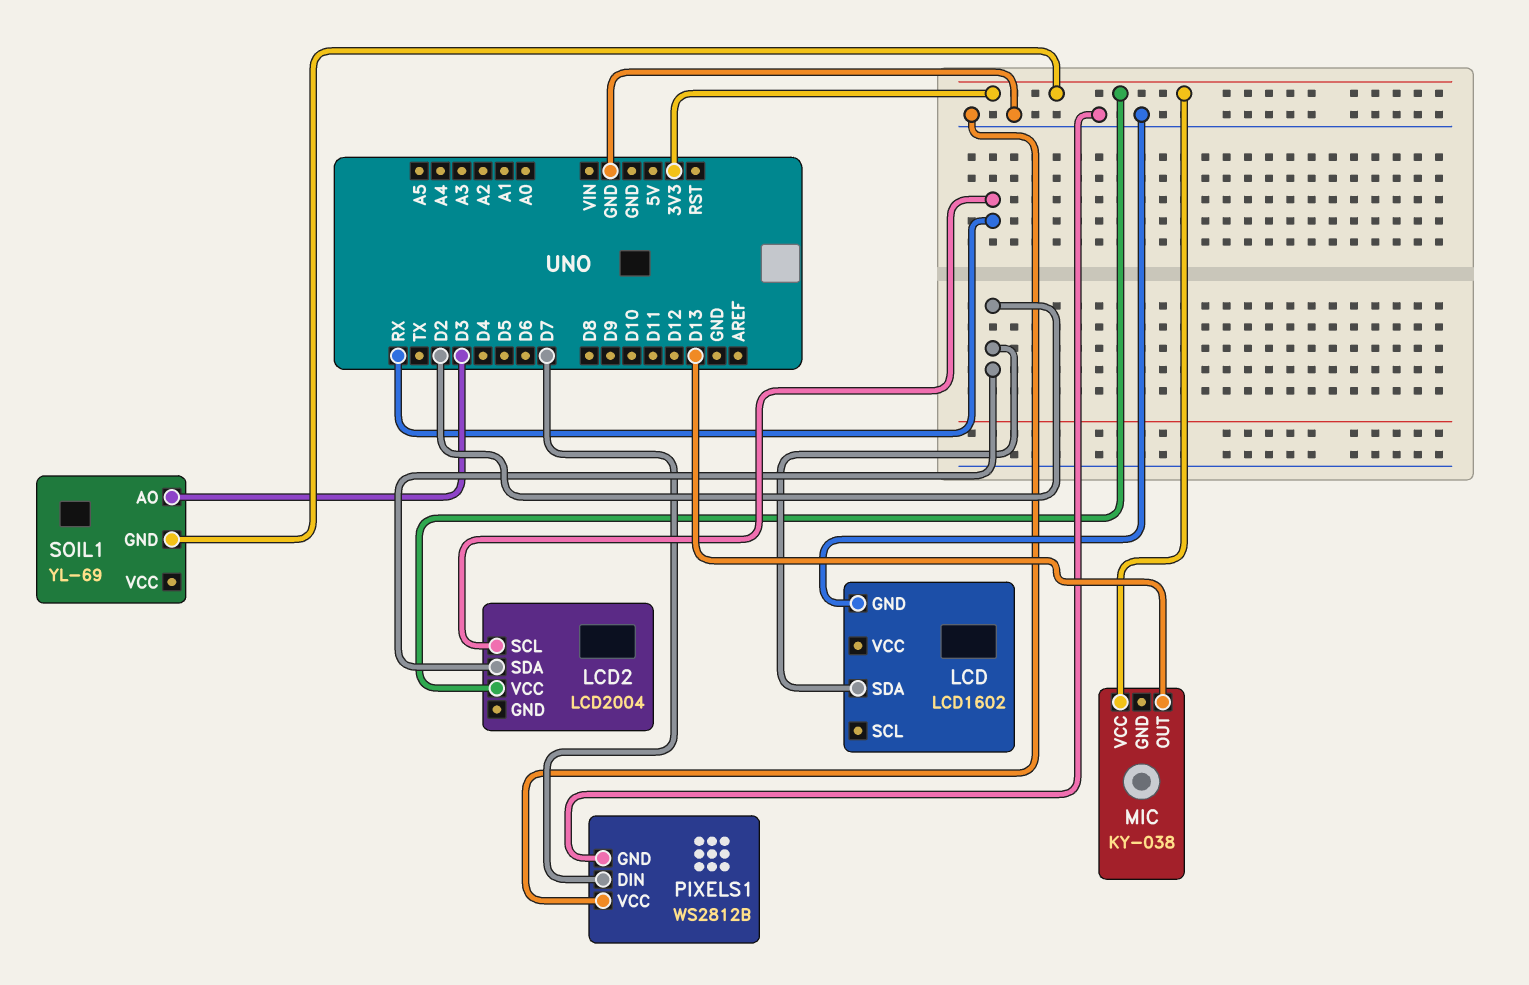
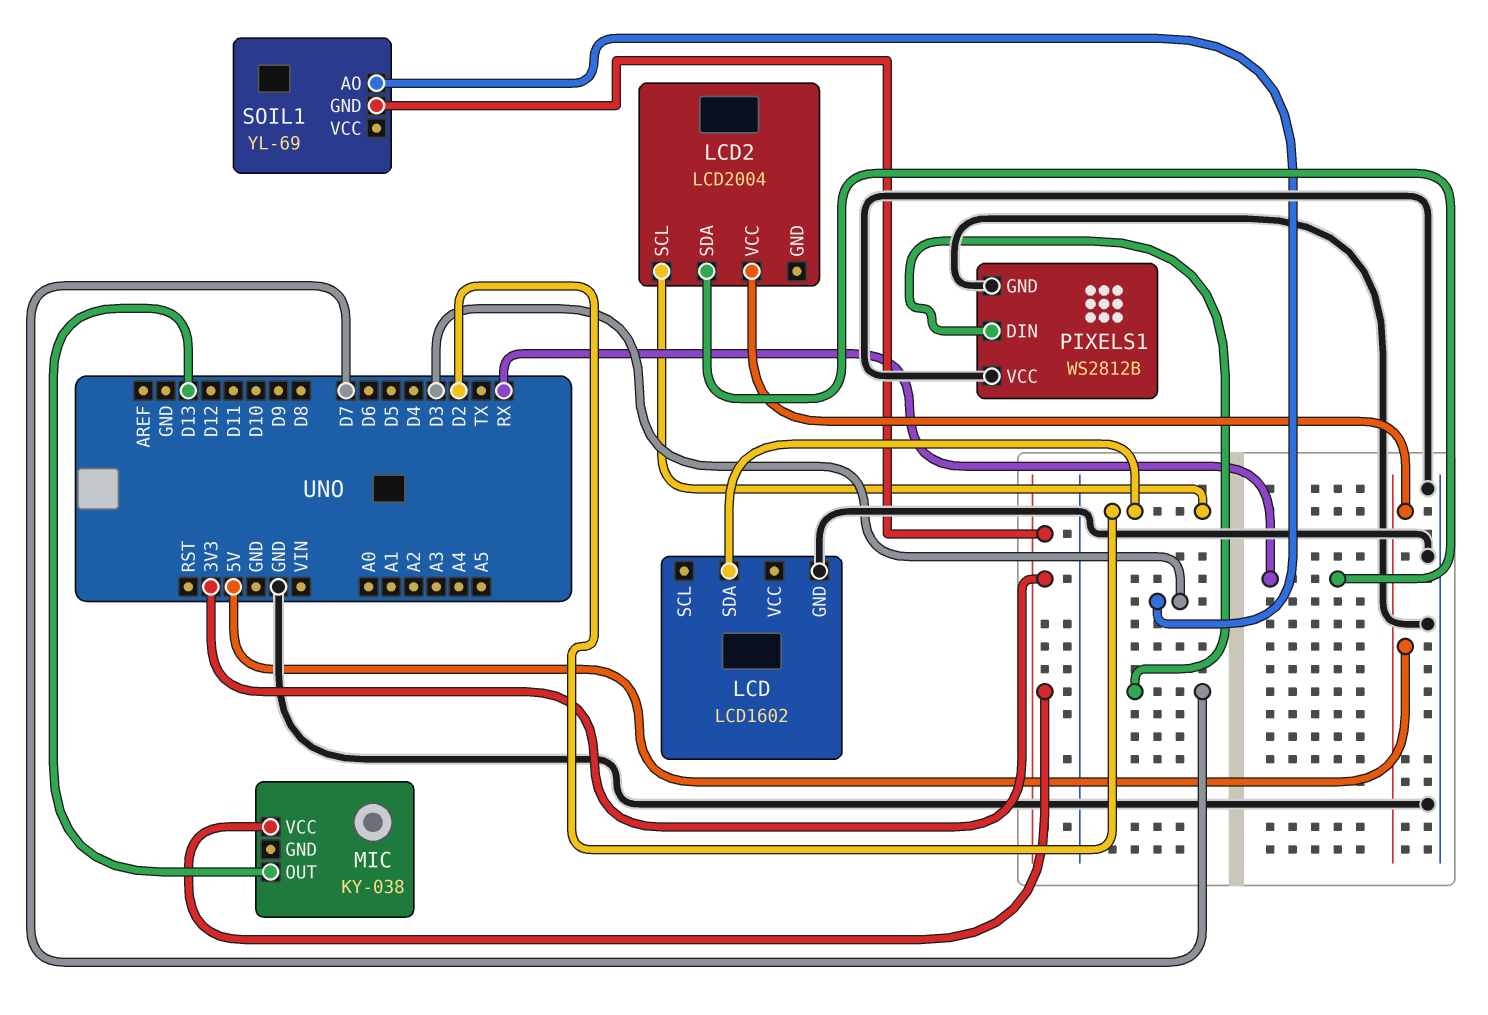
LCD2 pin SCL: RX -> D2
LCD2 pin SDA: D2 -> RX
LCD2 pin VCC: 3V3 -> 5V

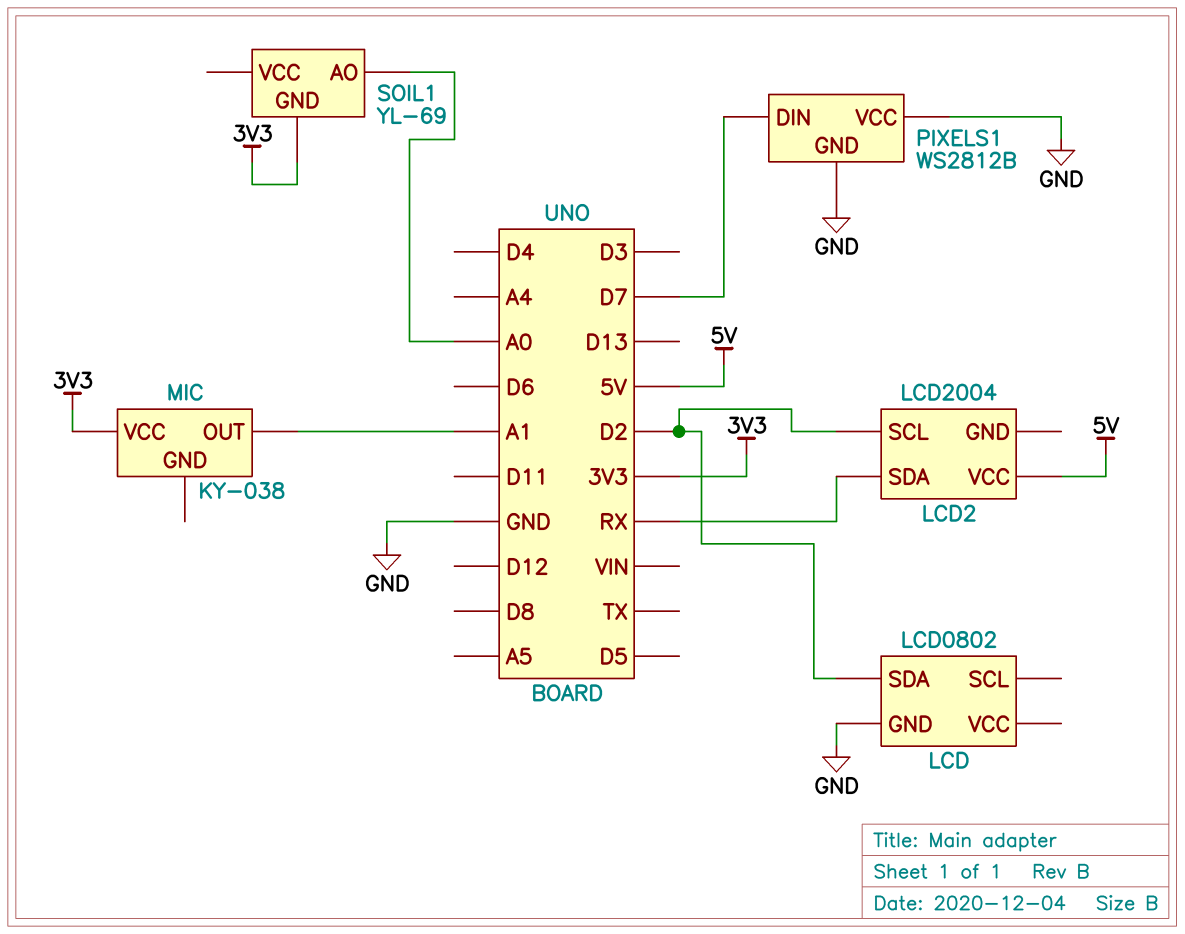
LCD: LCD1602 -> LCD0802
MIC pin OUT: D13 -> A1
SOIL1 pin AO: D3 -> A0

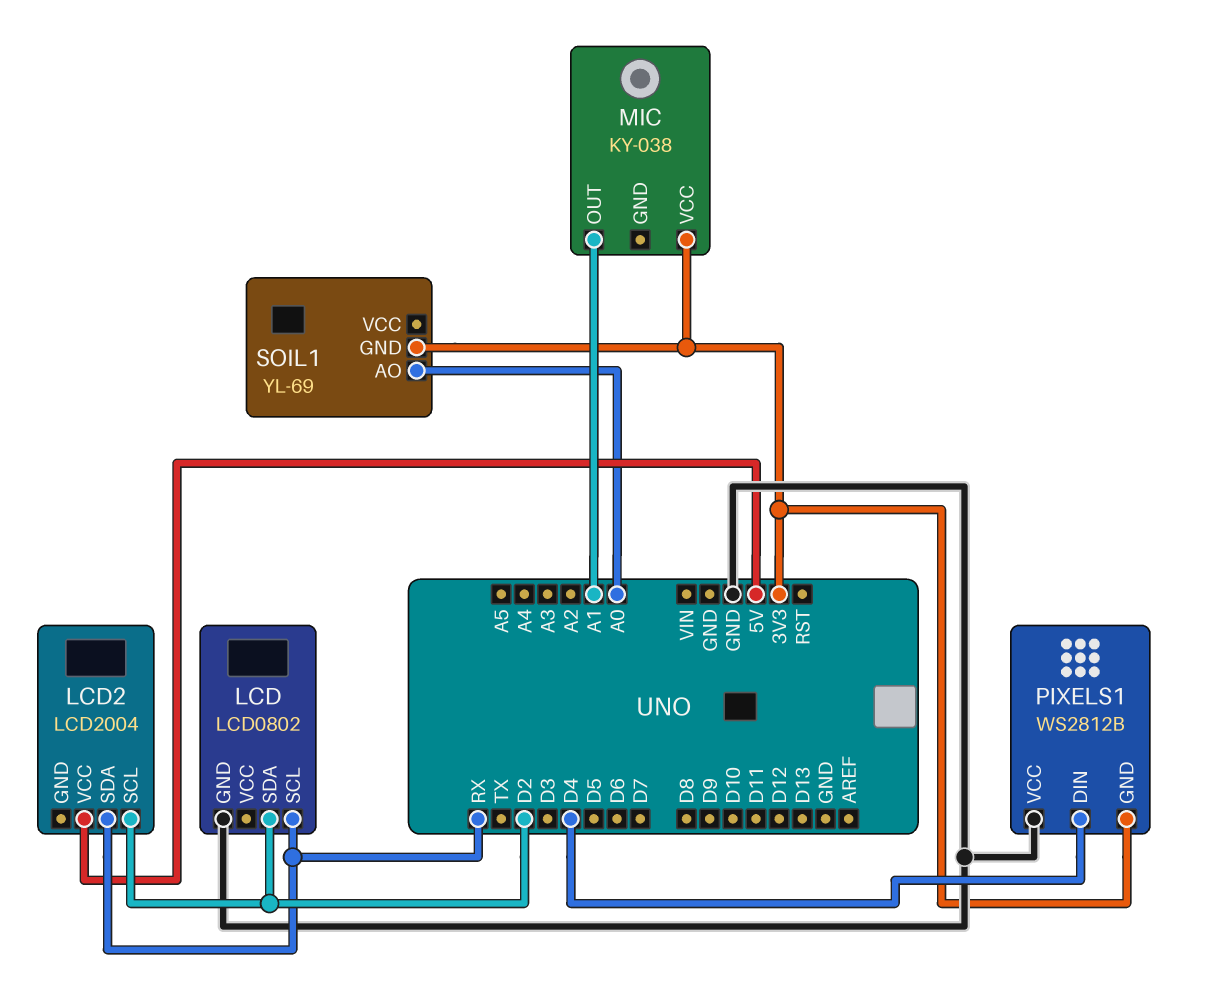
LCD pin SCL: none -> RX
PIXELS1 pin DIN: D7 -> D4
PIXELS1 pin GND: GND -> 3V3

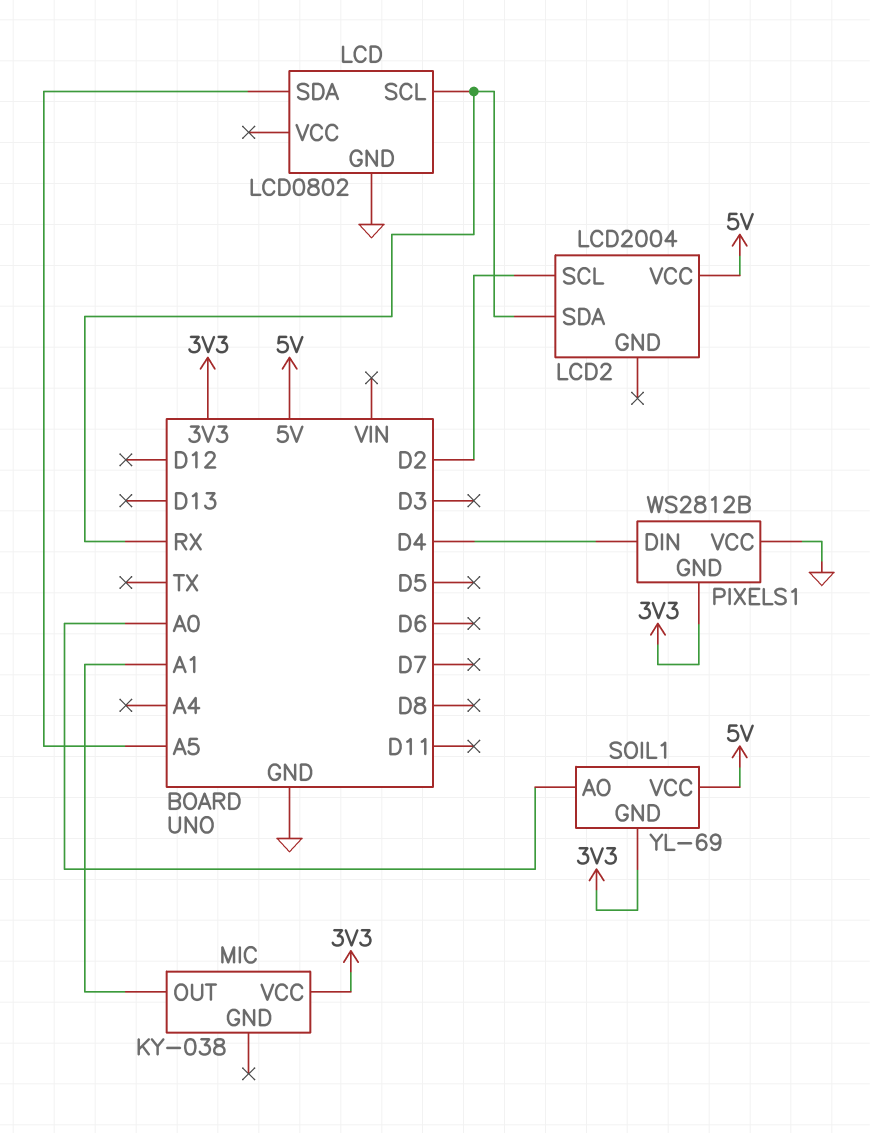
LCD pin SDA: D2 -> A5
SOIL1 pin VCC: none -> 5V

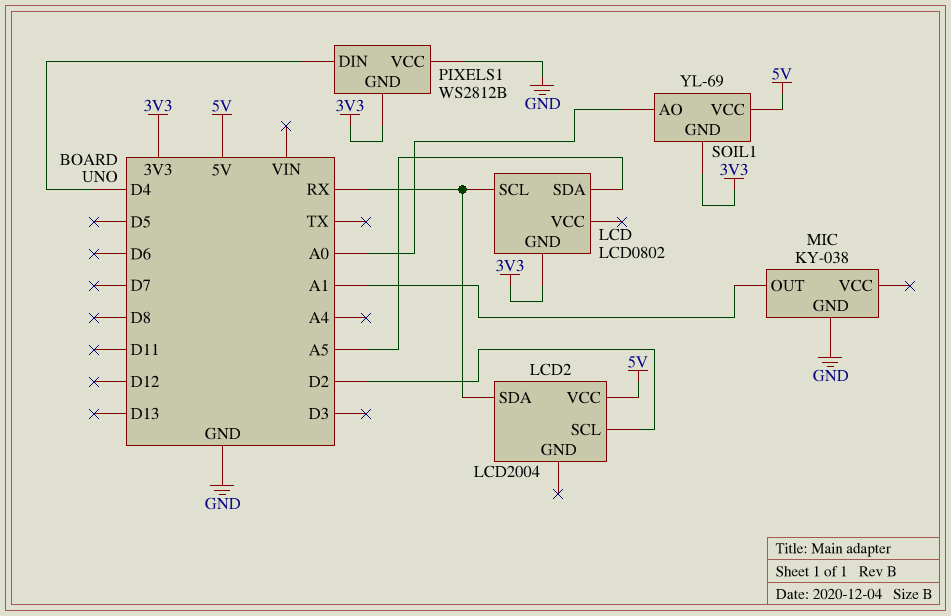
LCD pin GND: GND -> 3V3
MIC pin GND: none -> GND
MIC pin VCC: 3V3 -> none

